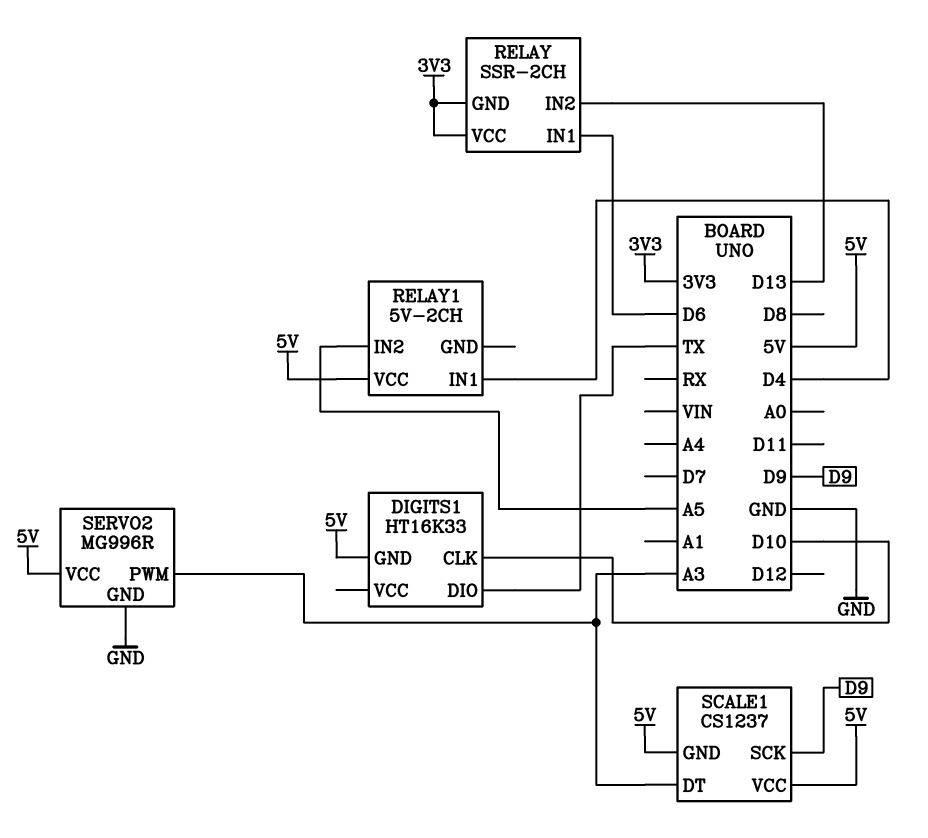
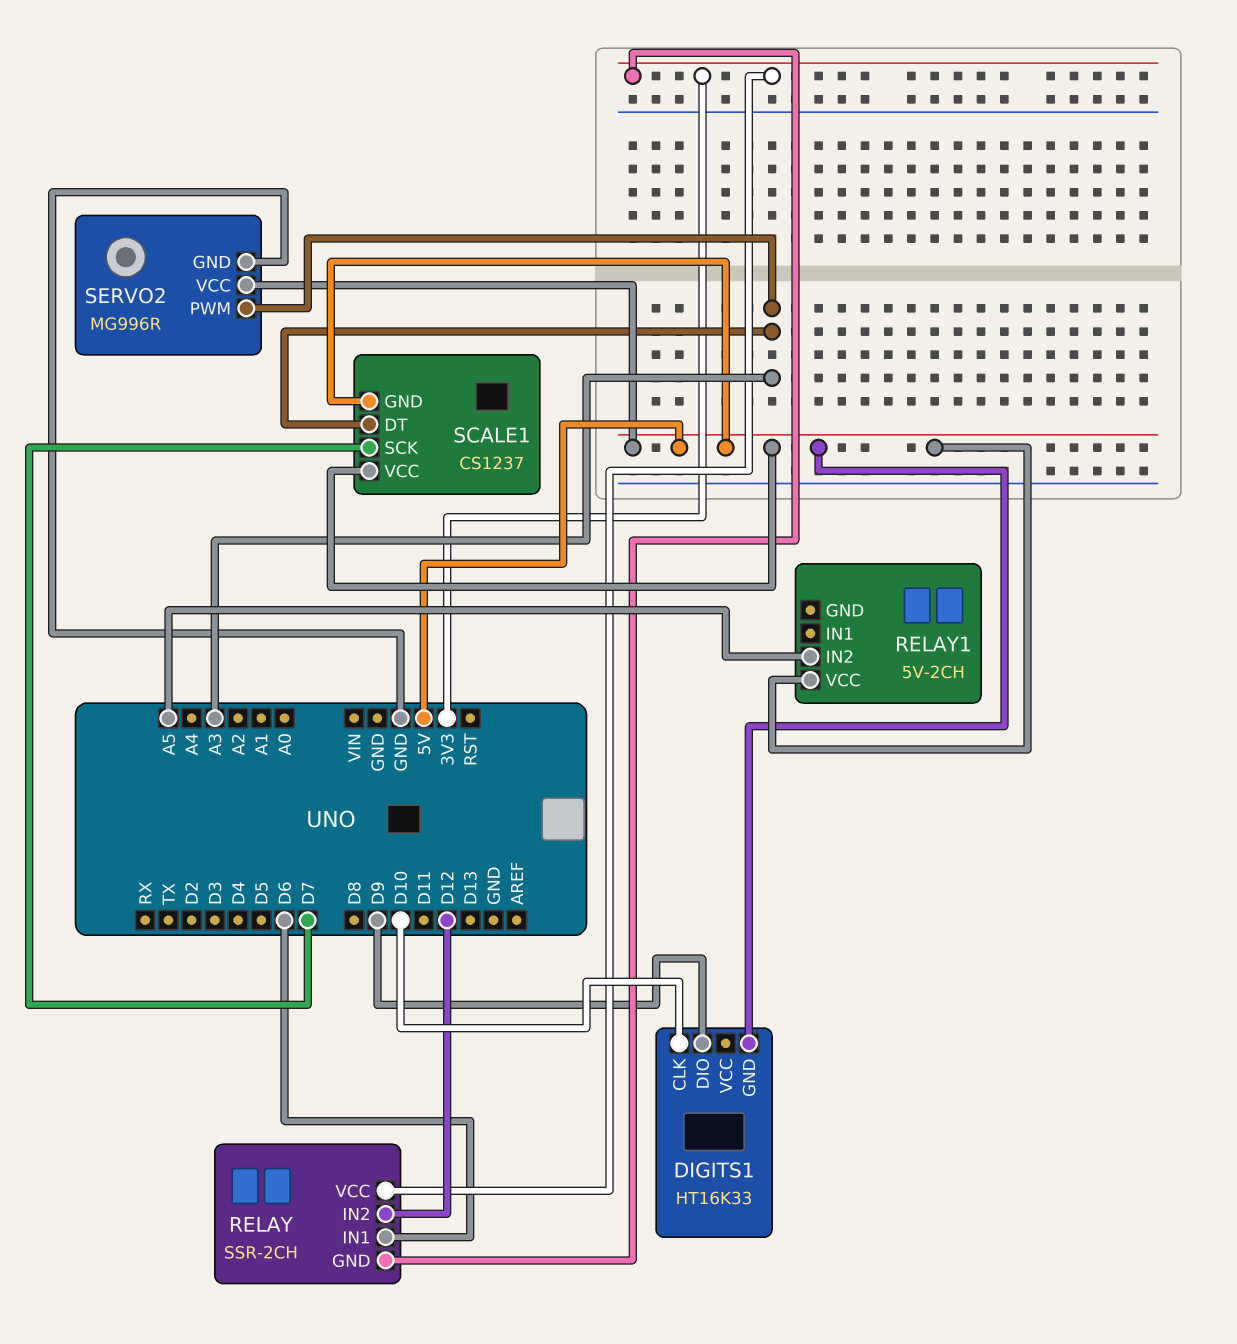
DIGITS1 pin DIO: TX -> D9
RELAY pin IN2: D13 -> D12
RELAY1 pin IN1: D4 -> none
SCALE1 pin SCK: D9 -> D7

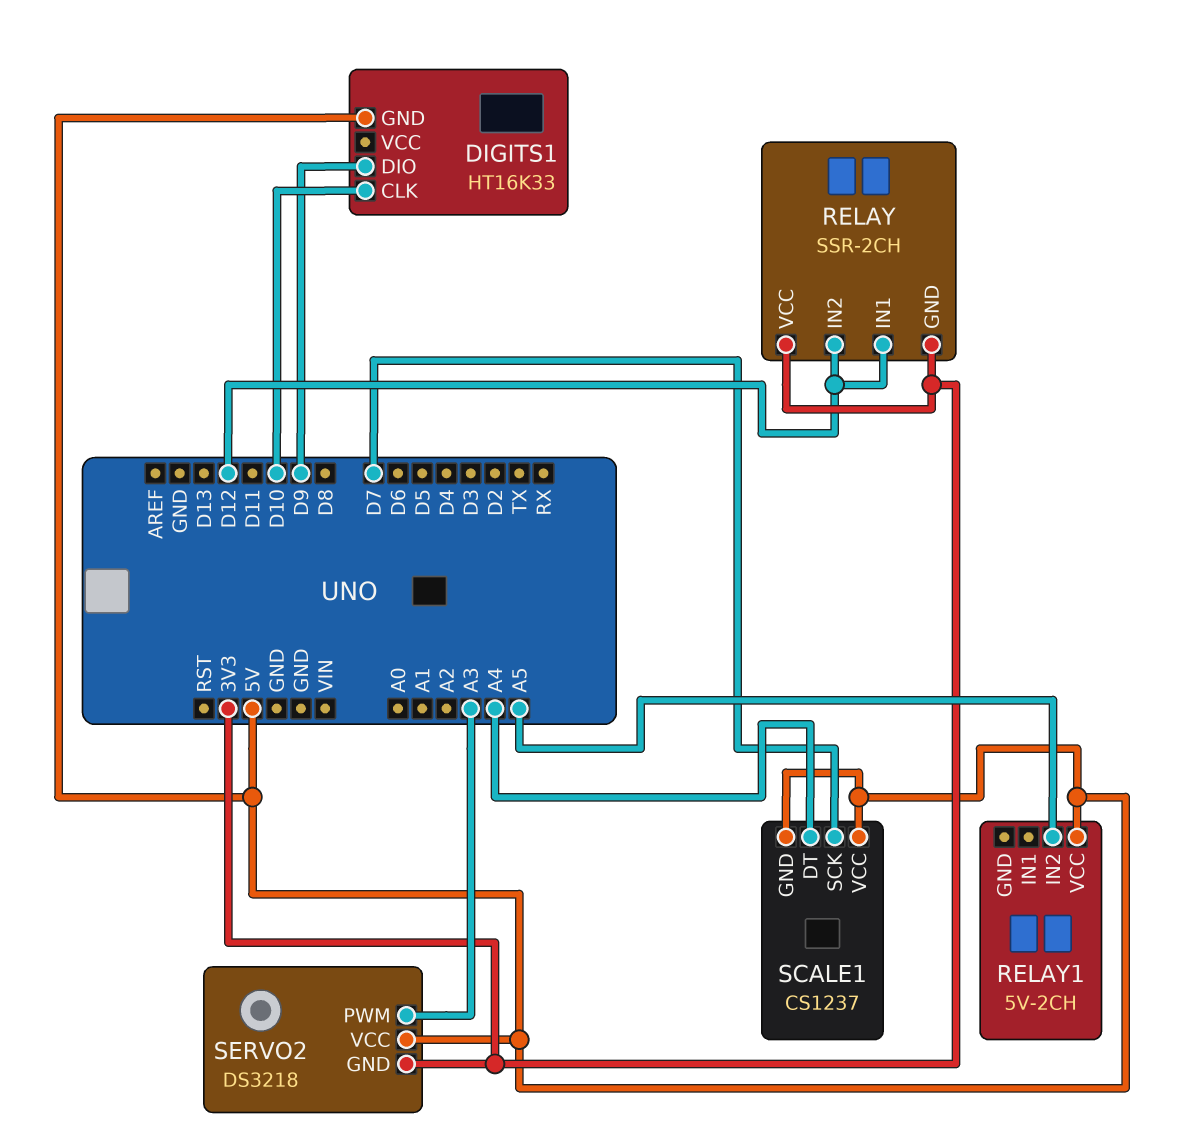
RELAY pin IN1: D6 -> D12
SCALE1 pin DT: A3 -> A4
SERVO2: MG996R -> DS3218
SERVO2 pin GND: GND -> 3V3

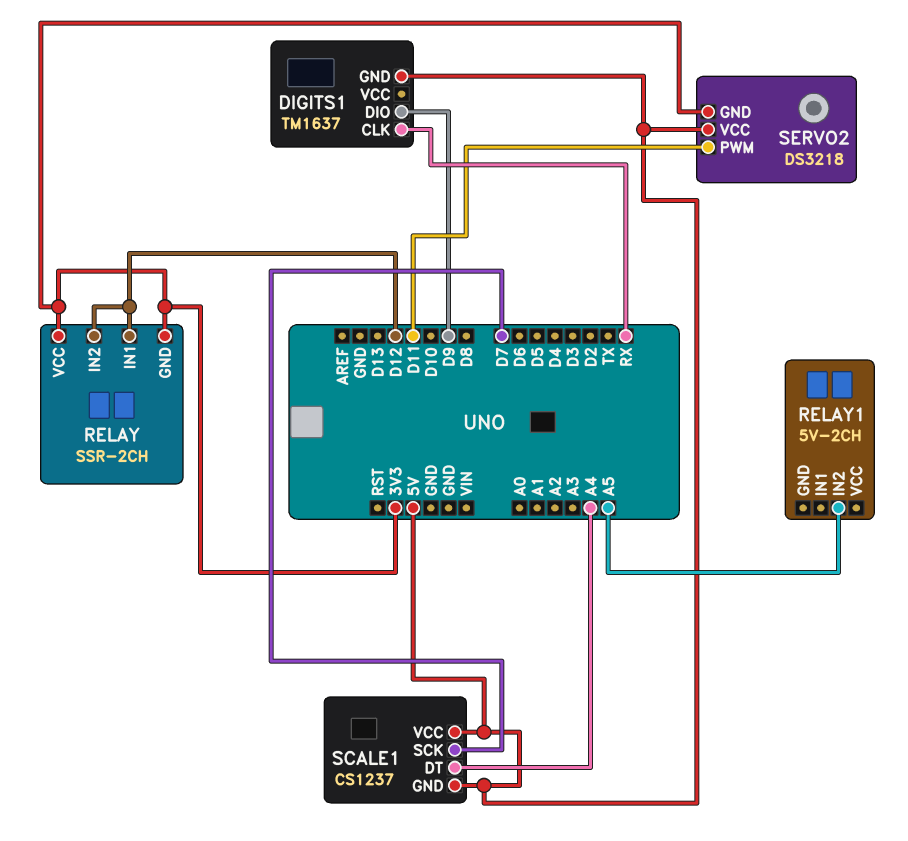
DIGITS1: HT16K33 -> TM1637
DIGITS1 pin CLK: D10 -> RX
RELAY1 pin VCC: 5V -> none
SERVO2 pin PWM: A3 -> D11

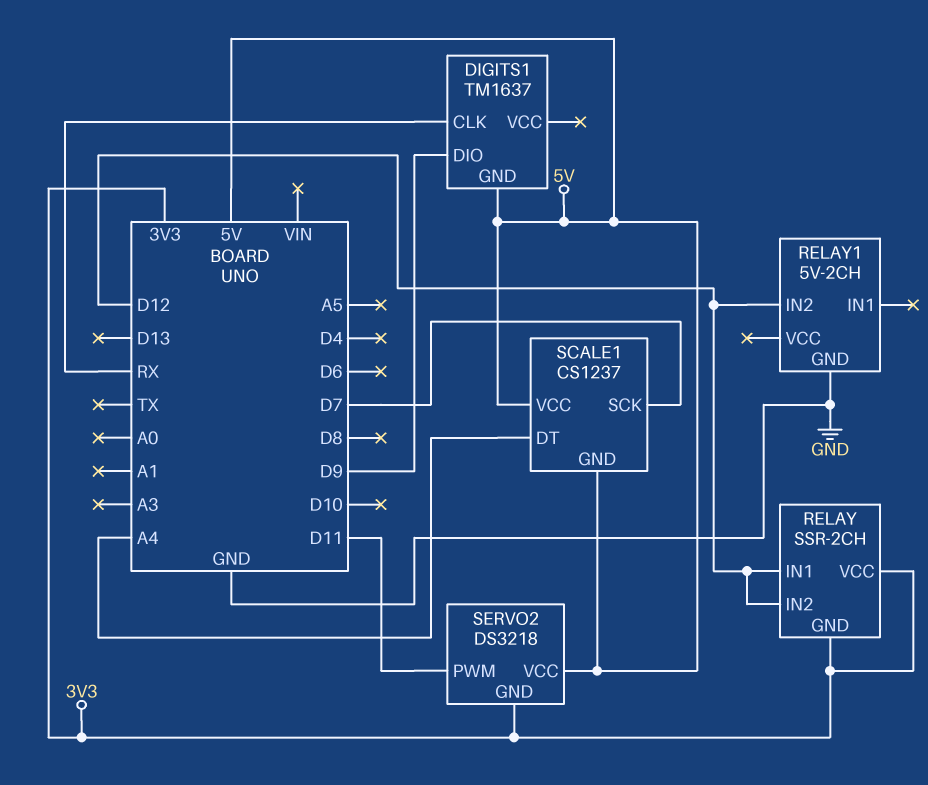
RELAY1 pin GND: none -> GND
RELAY1 pin IN2: A5 -> D12

